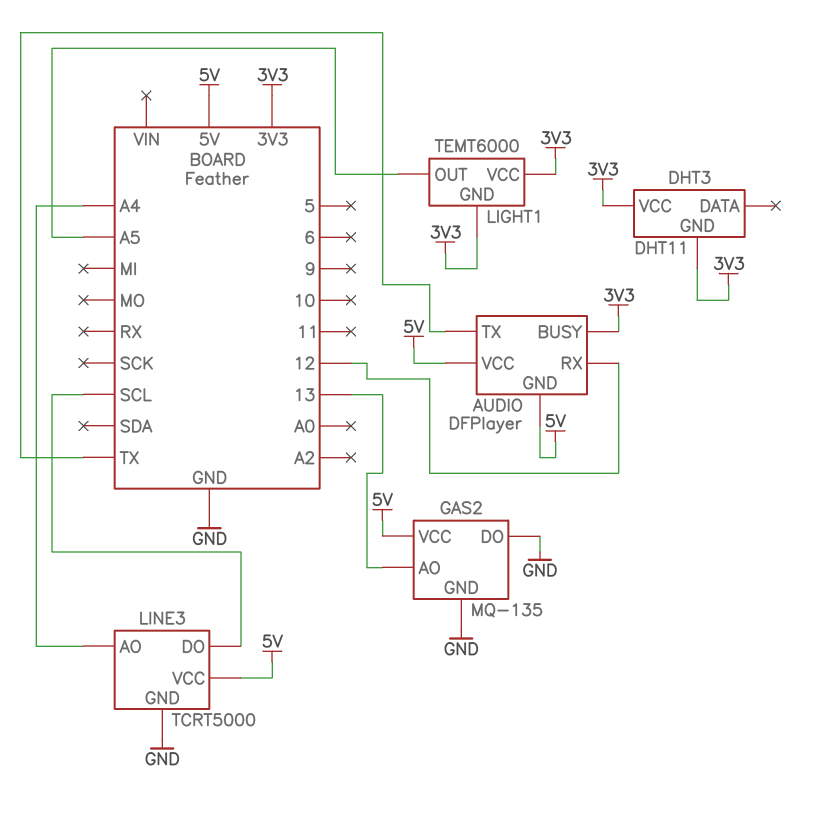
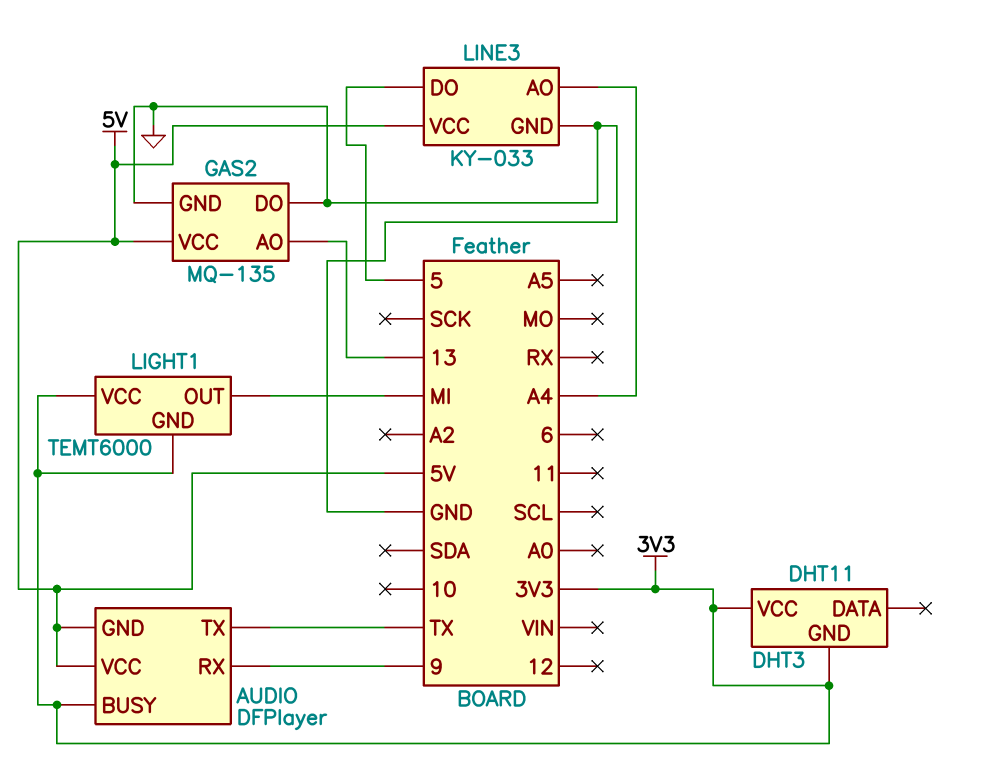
AUDIO pin RX: 12 -> 9
LIGHT1 pin OUT: A5 -> MI
LINE3: TCRT5000 -> KY-033
LINE3 pin DO: SCL -> 5

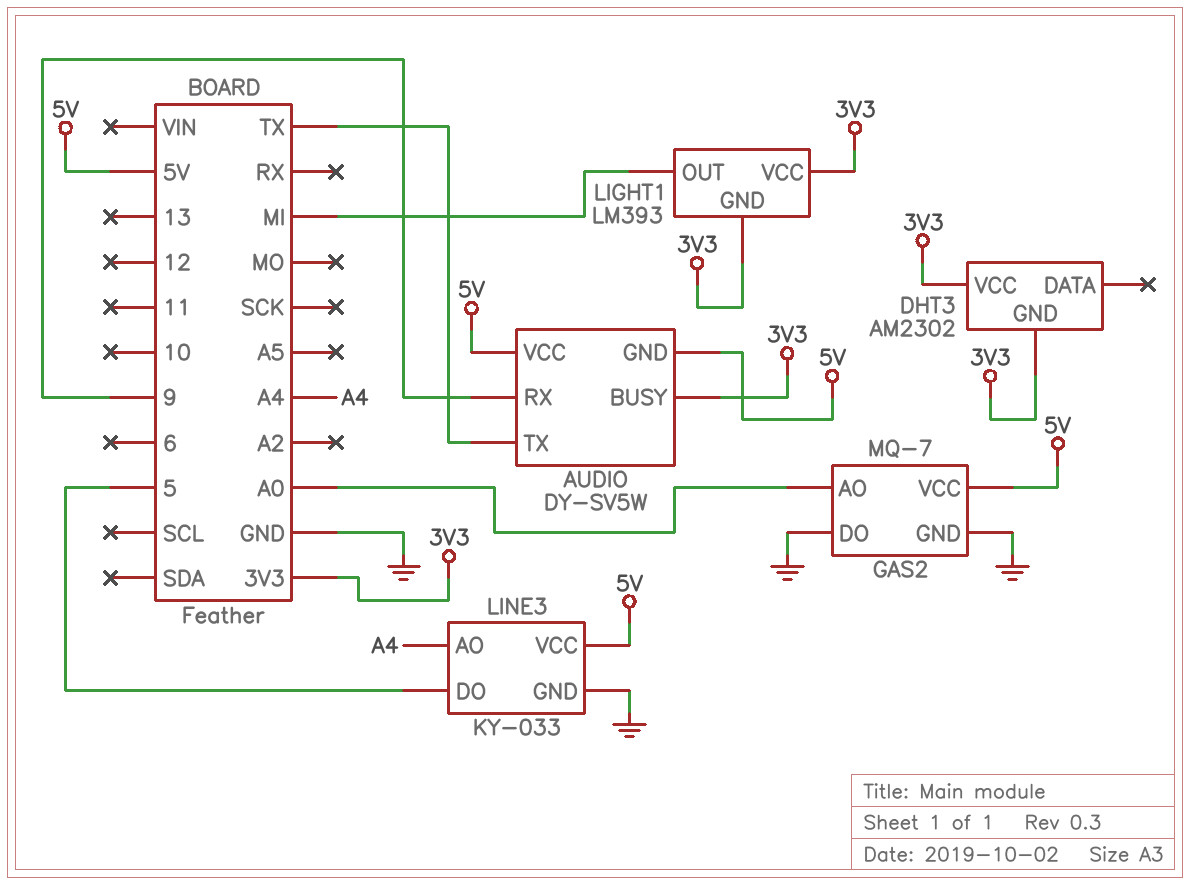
AUDIO: DFPlayer -> DY-SV5W
DHT3: DHT11 -> AM2302
GAS2: MQ-135 -> MQ-7
GAS2 pin AO: 13 -> A0
LIGHT1: TEMT6000 -> LM393

